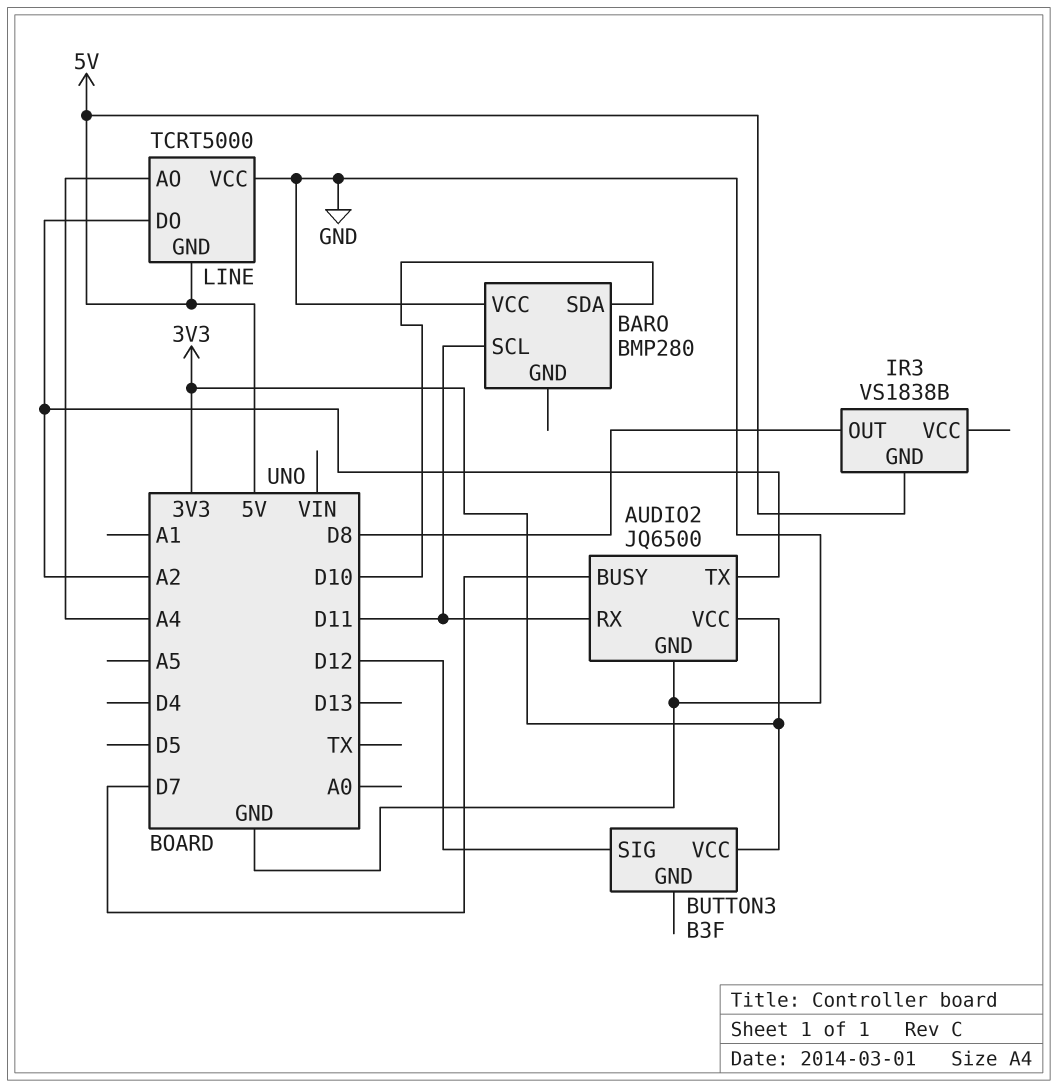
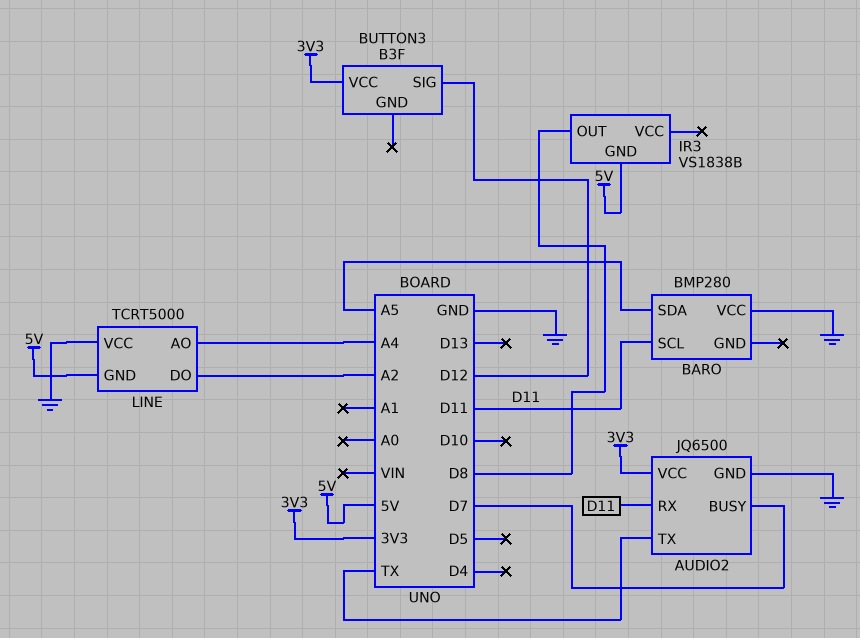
AUDIO2 pin TX: A2 -> TX
BARO pin SDA: D10 -> A5

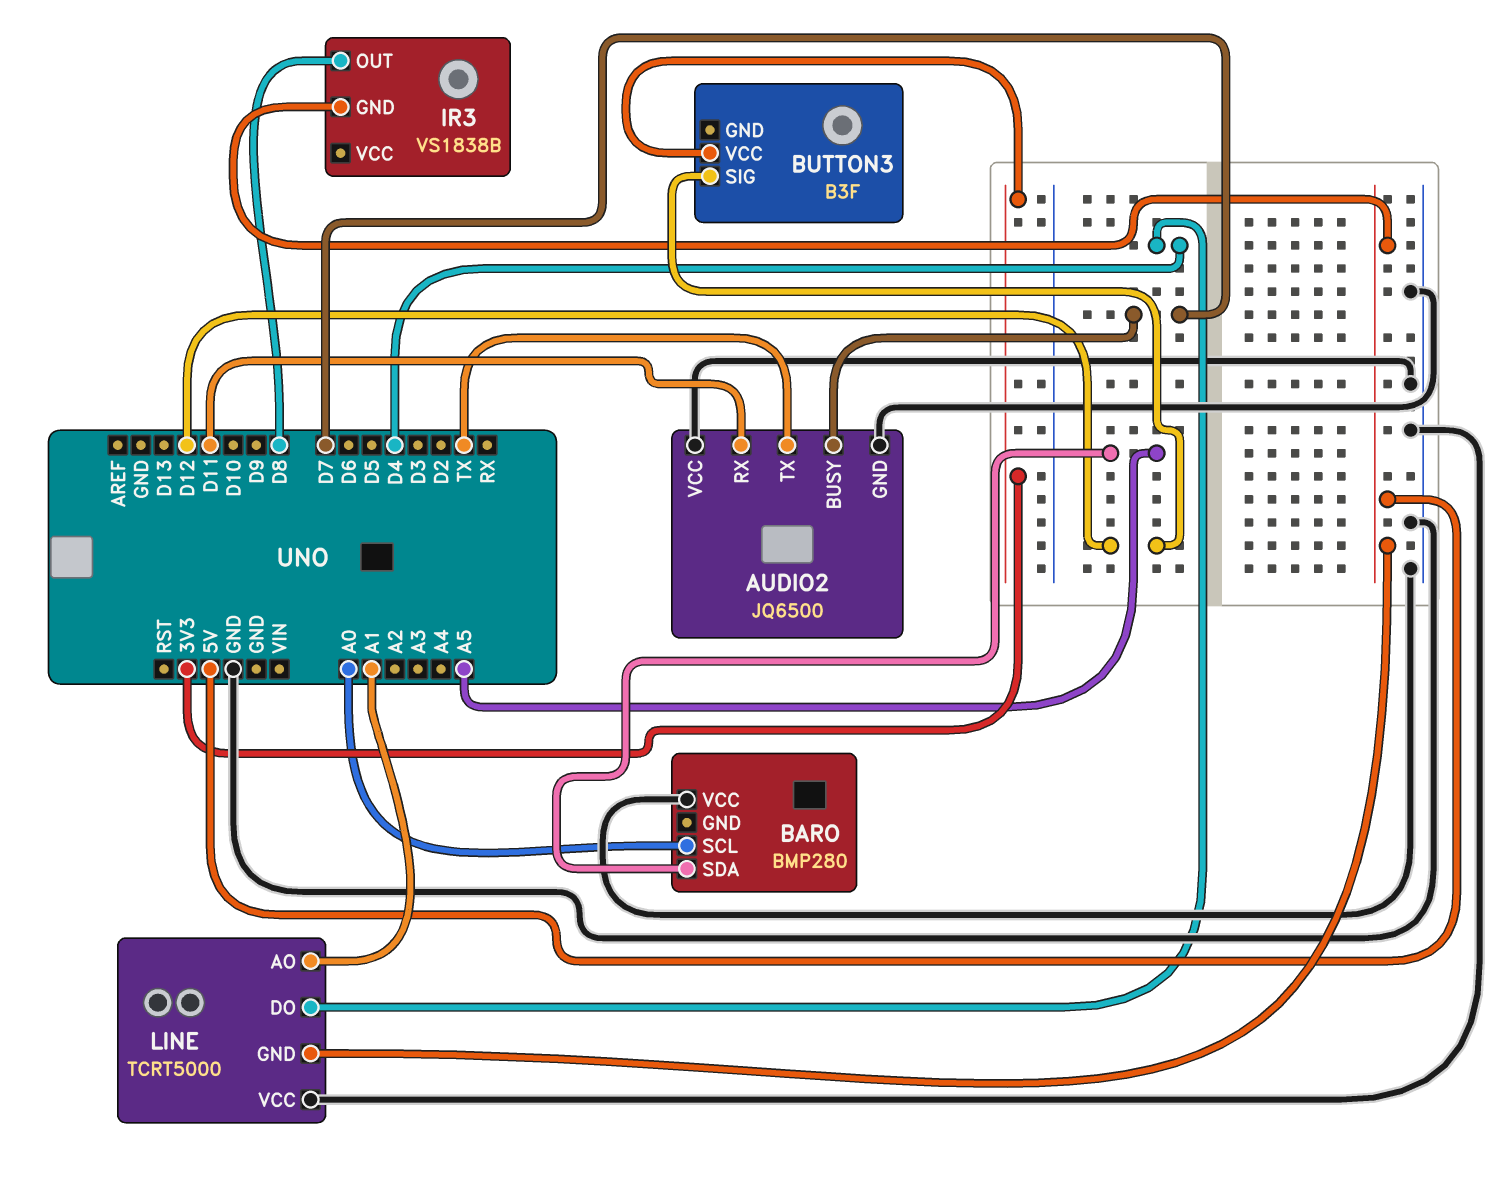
AUDIO2 pin VCC: 3V3 -> GND
BARO pin SCL: D11 -> A0
LINE pin AO: A4 -> A1
LINE pin DO: A2 -> D4

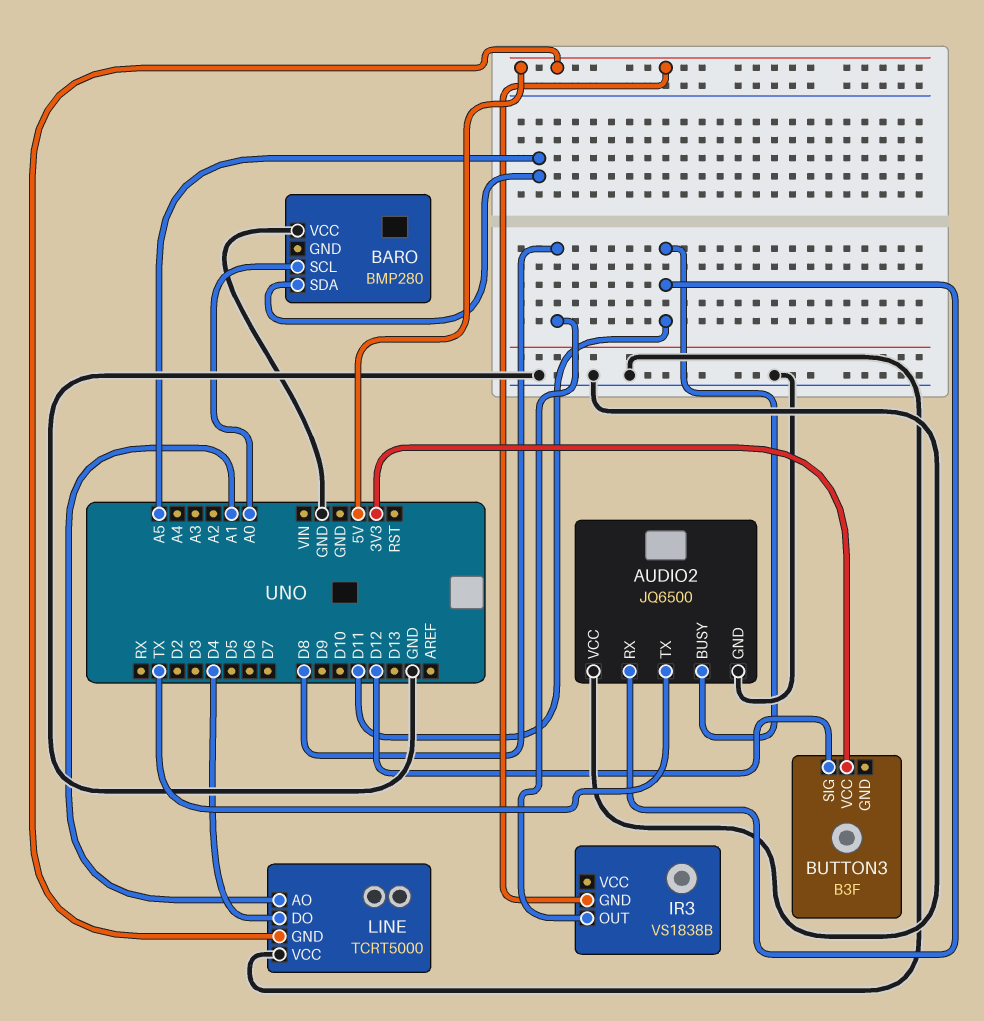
AUDIO2 pin BUSY: D7 -> D11

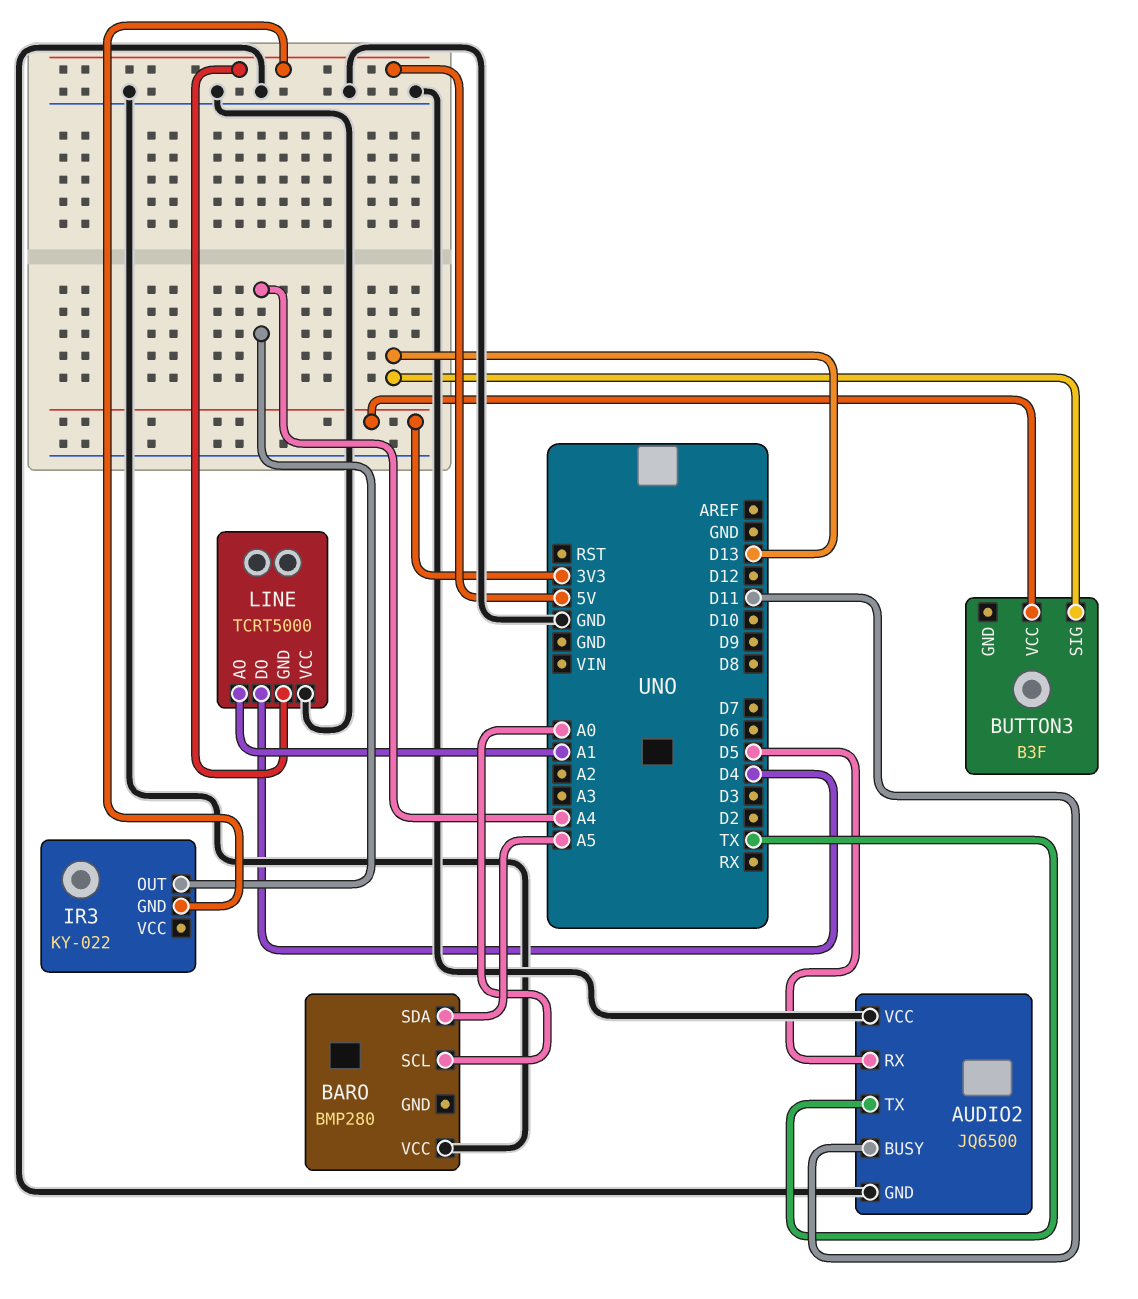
AUDIO2 pin RX: D11 -> D5
BUTTON3 pin SIG: D12 -> D13
IR3: VS1838B -> KY-022
IR3 pin OUT: D8 -> A4

